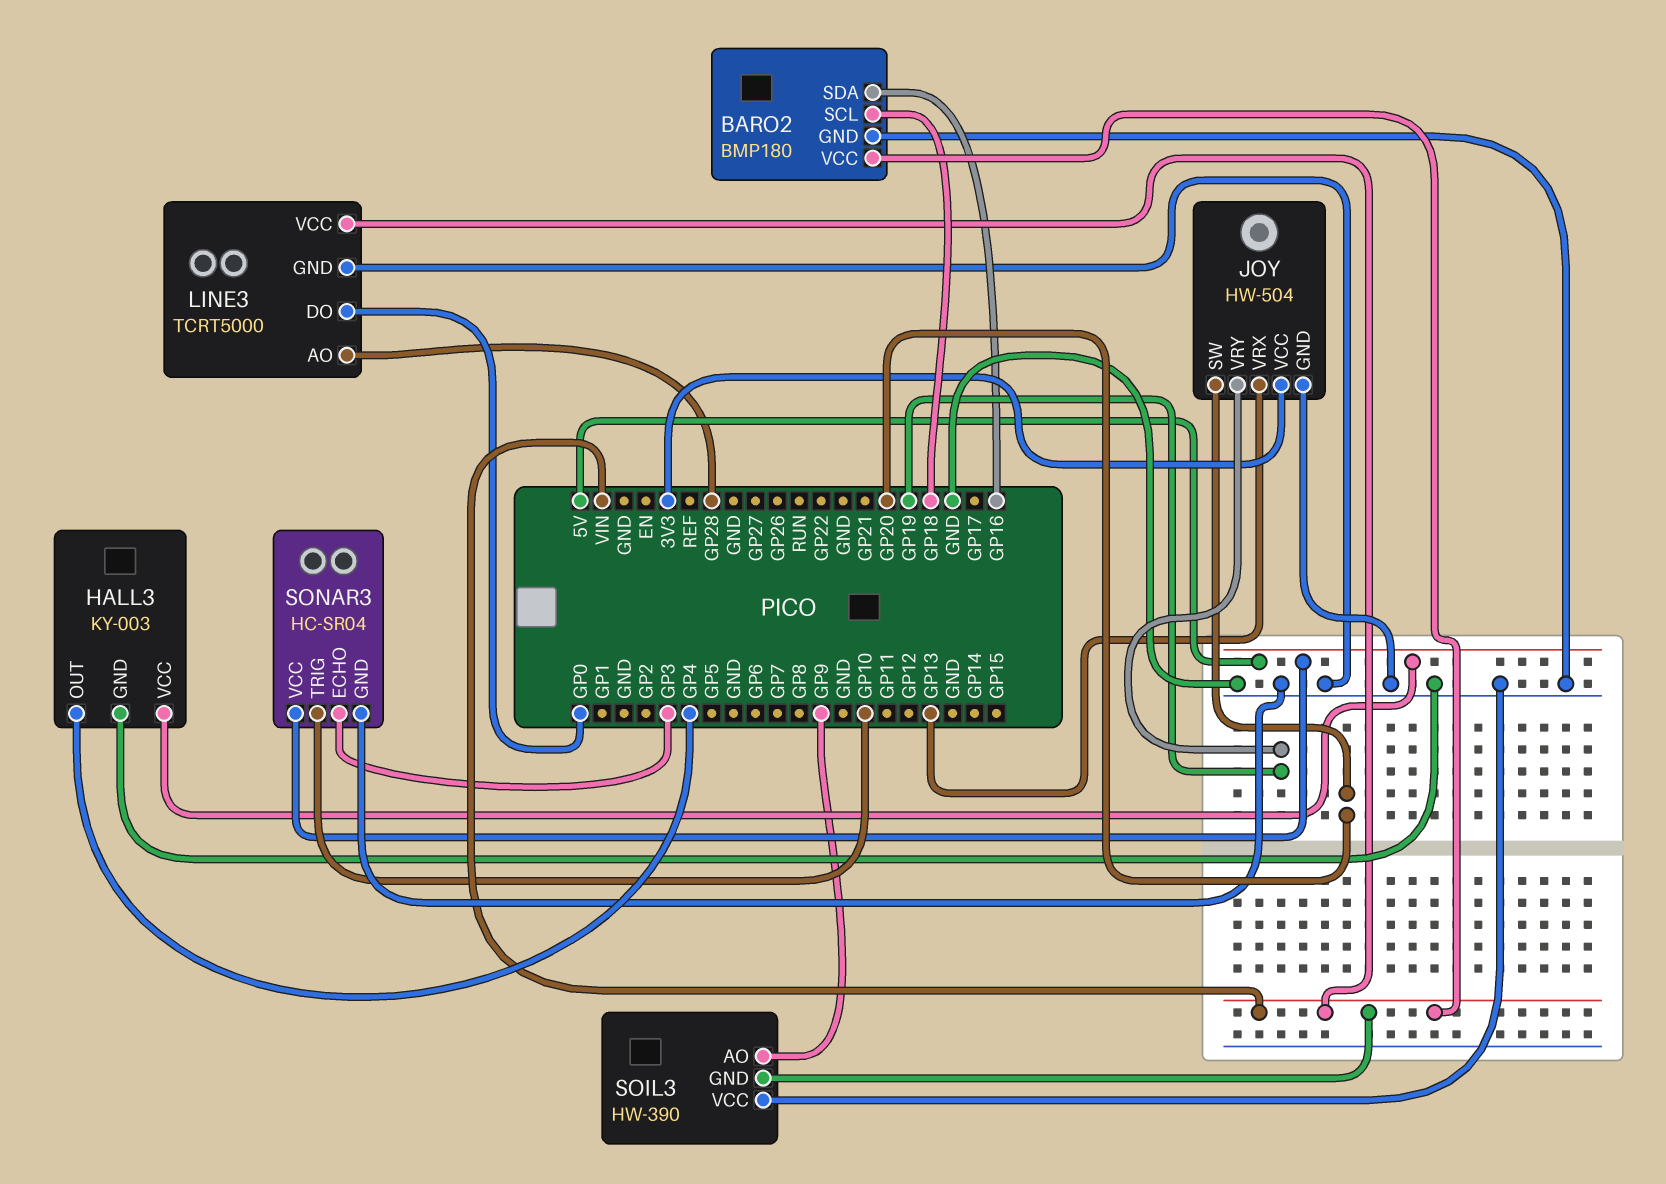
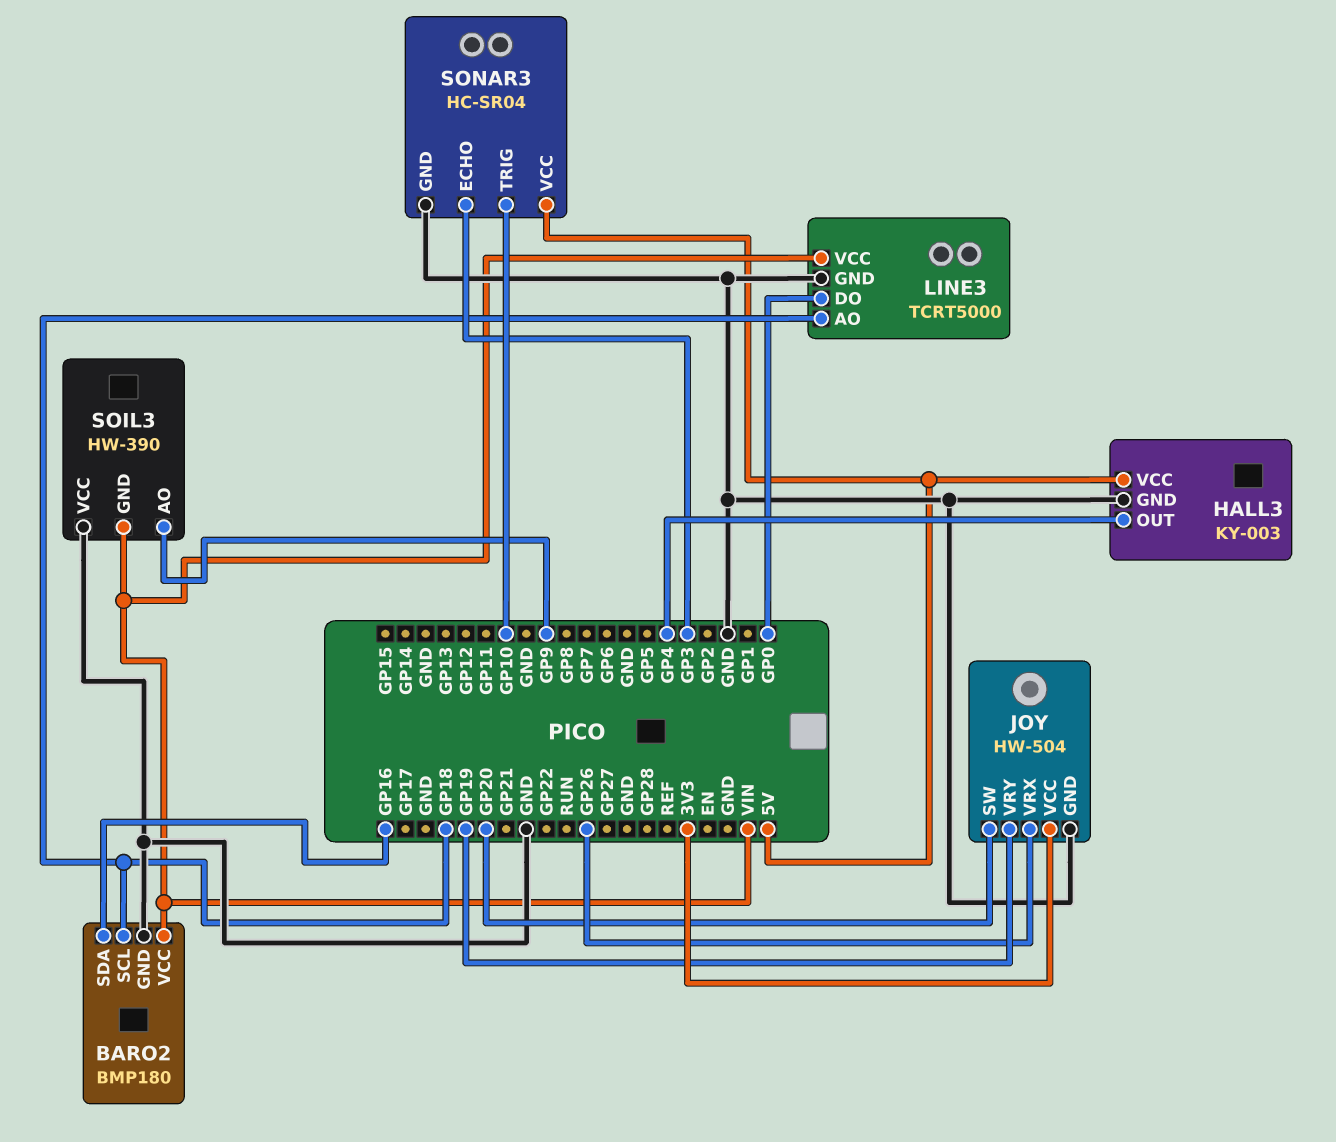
JOY pin VRX: GP13 -> GP26
LINE3 pin AO: GP28 -> GP18

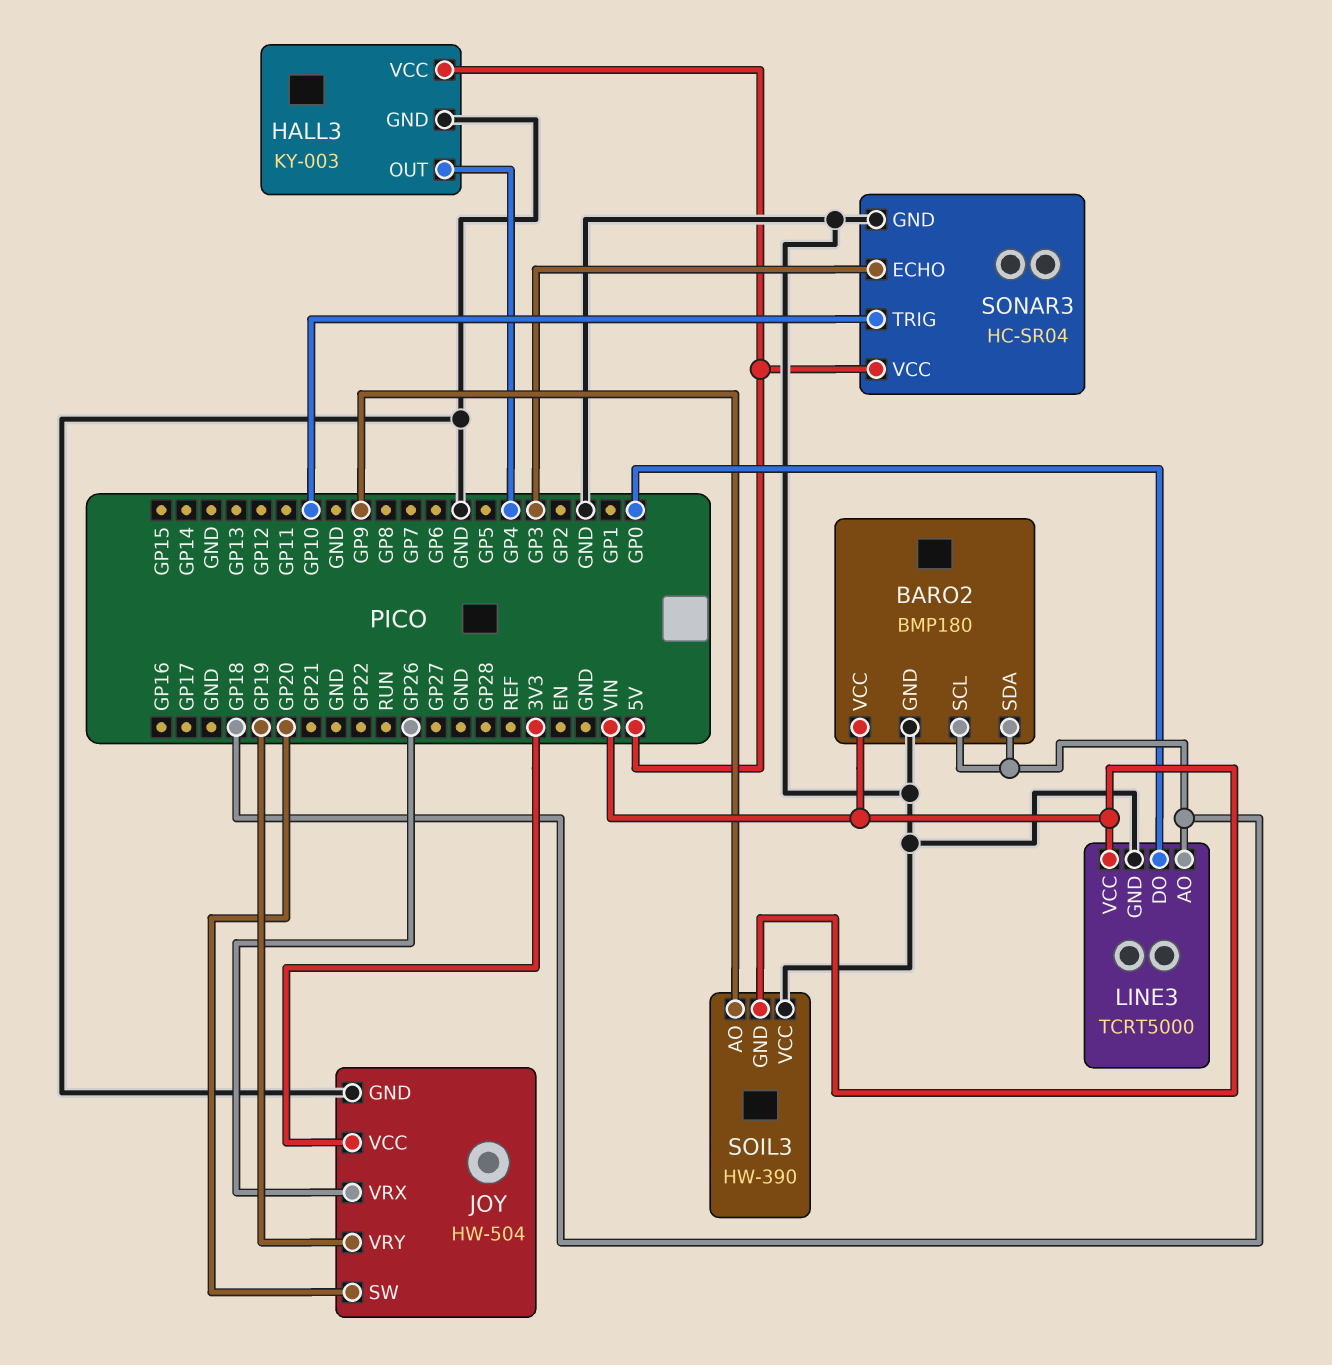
BARO2 pin SDA: GP16 -> GP18

